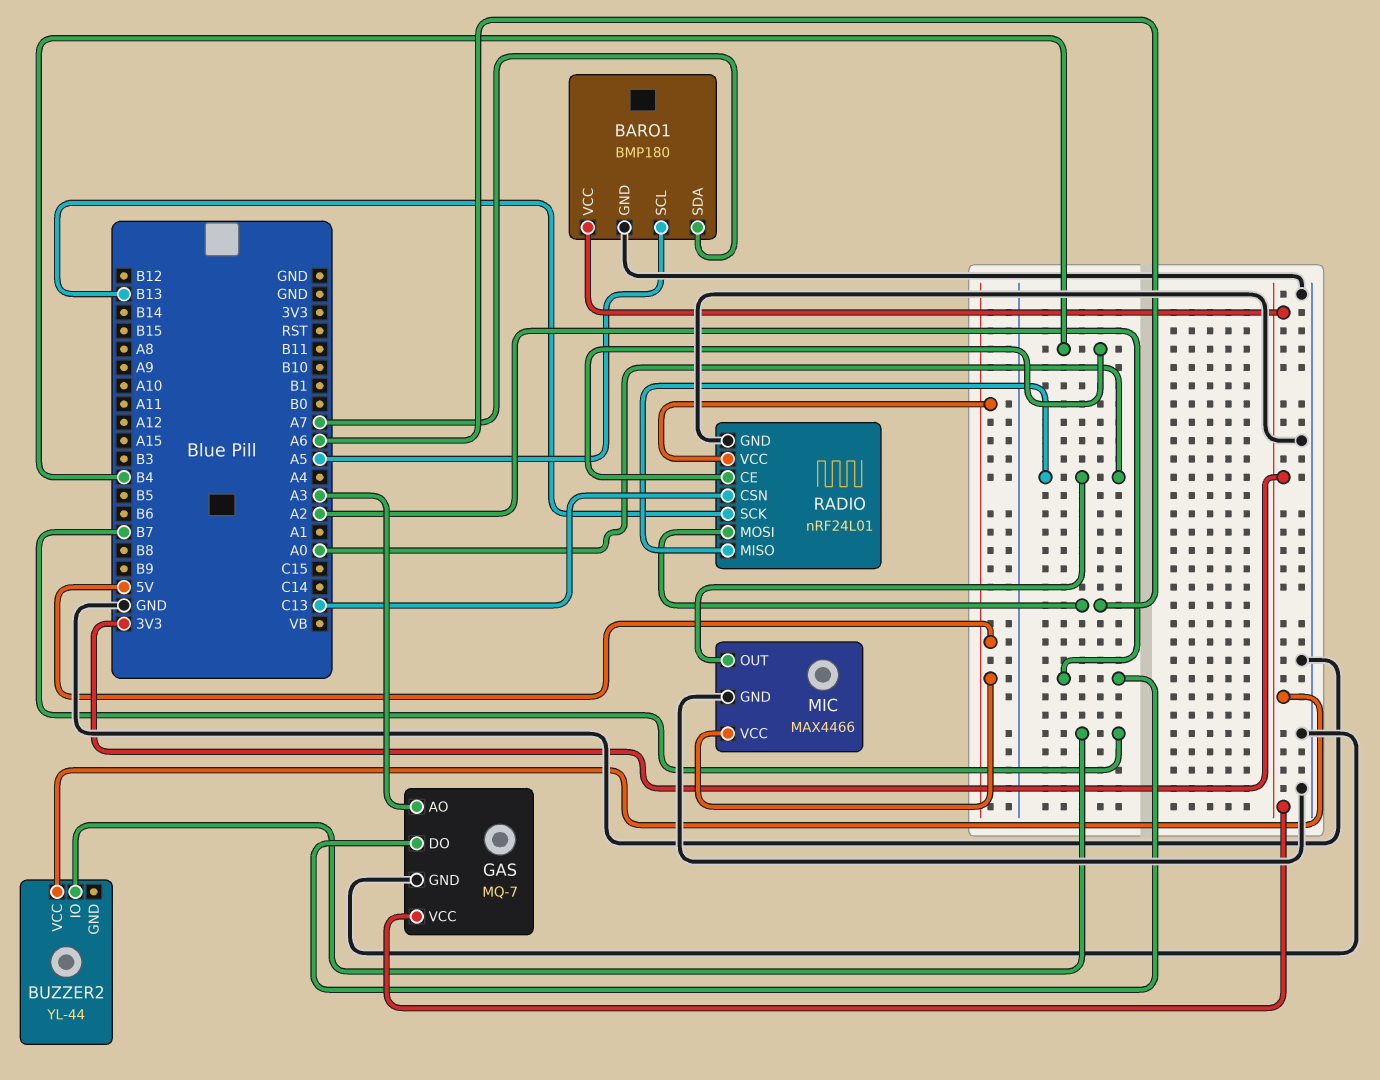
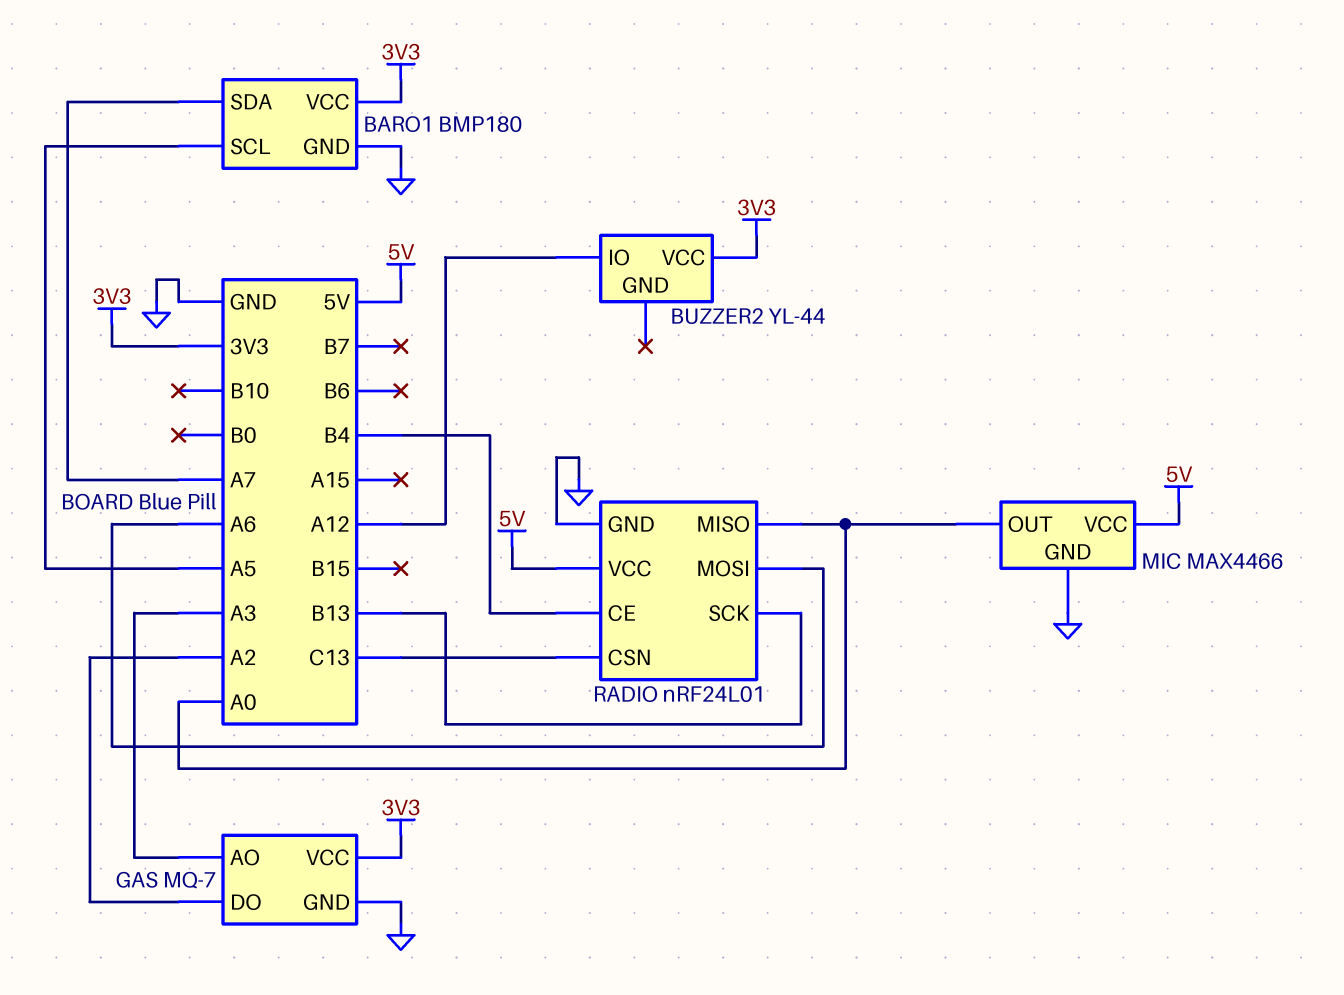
BUZZER2 pin IO: B7 -> A12

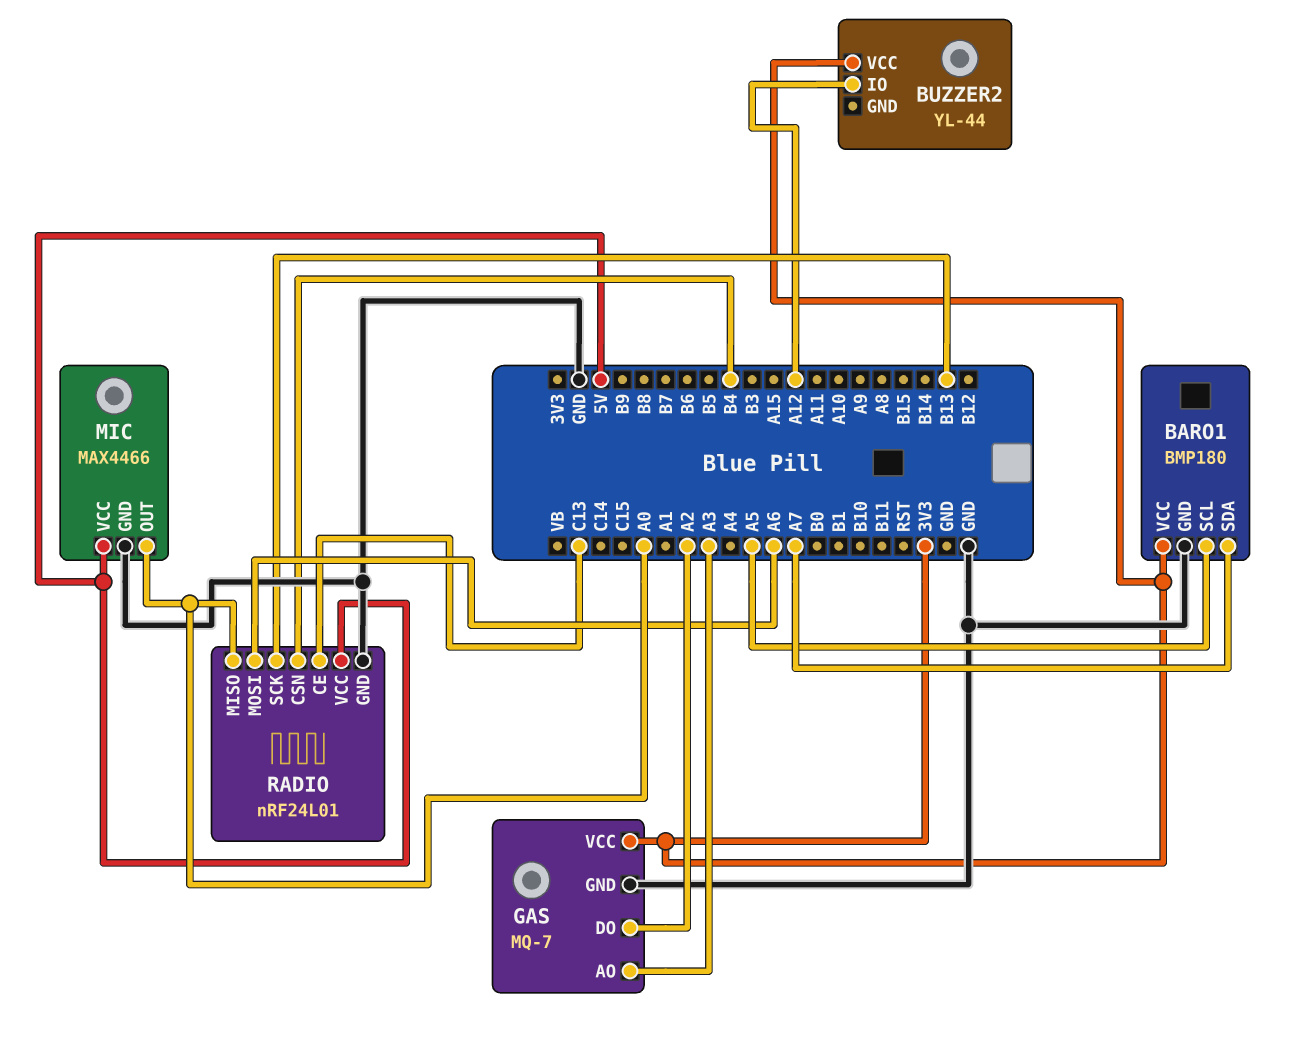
RADIO pin CE: B4 -> C13
RADIO pin CSN: C13 -> B4

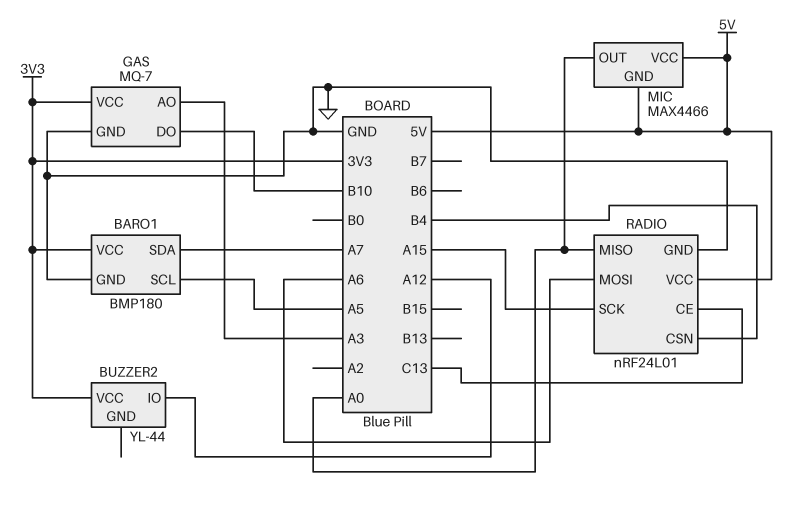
GAS pin DO: A2 -> B10
MIC pin GND: GND -> 5V
RADIO pin SCK: B13 -> A15

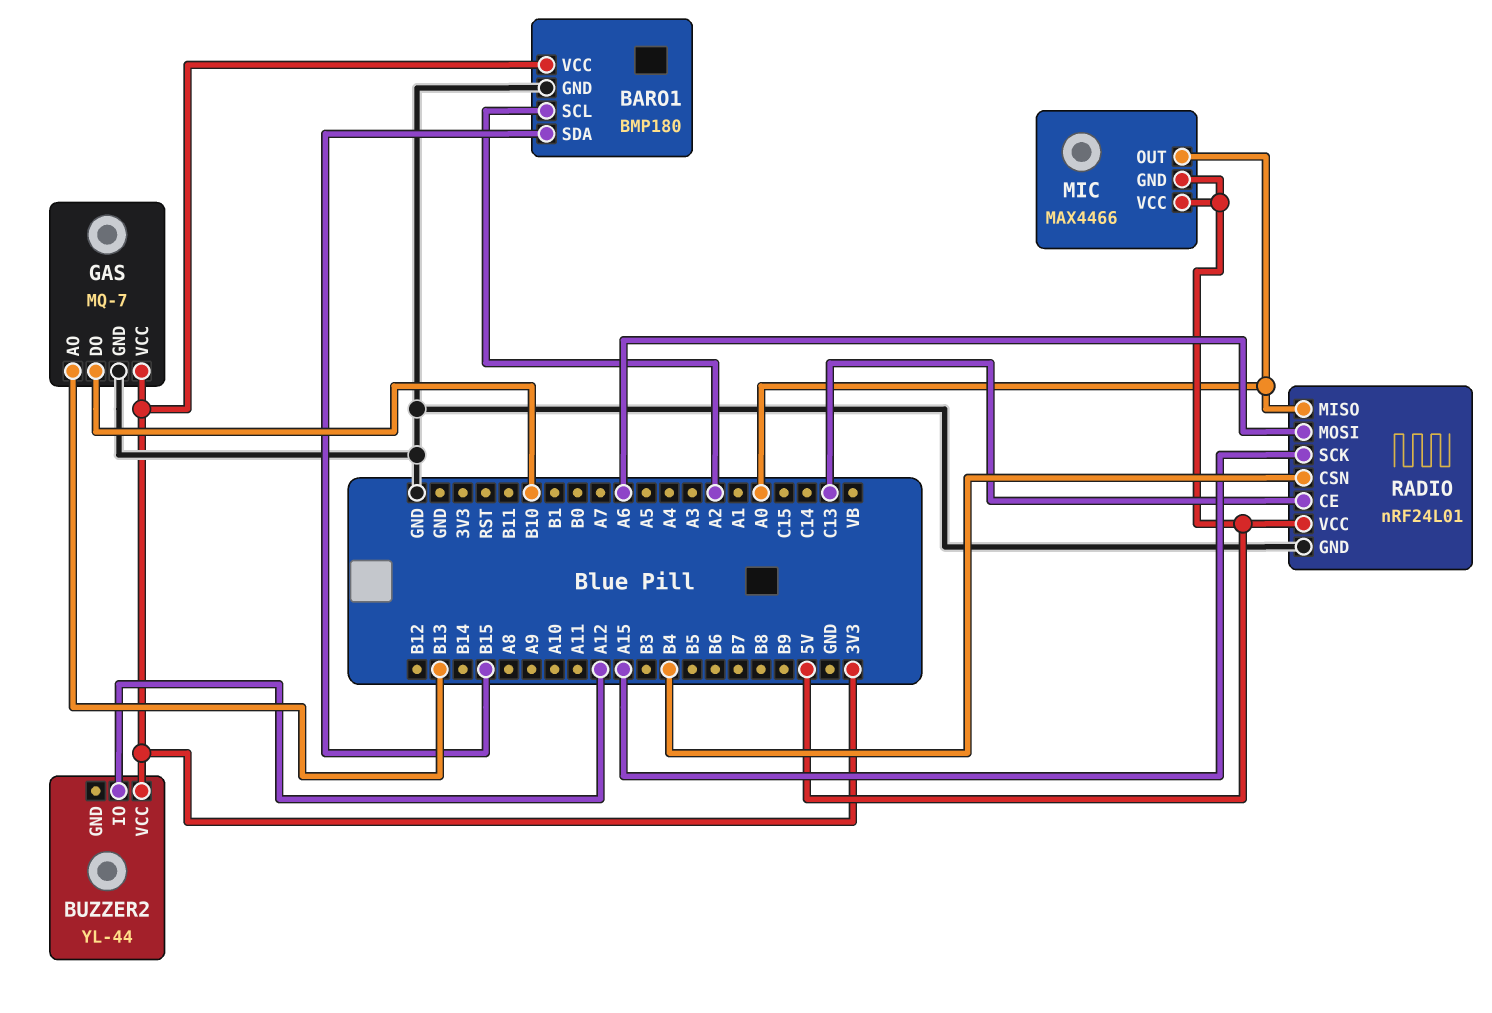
BARO1 pin SCL: A5 -> A2
BARO1 pin SDA: A7 -> B15
GAS pin AO: A3 -> B13

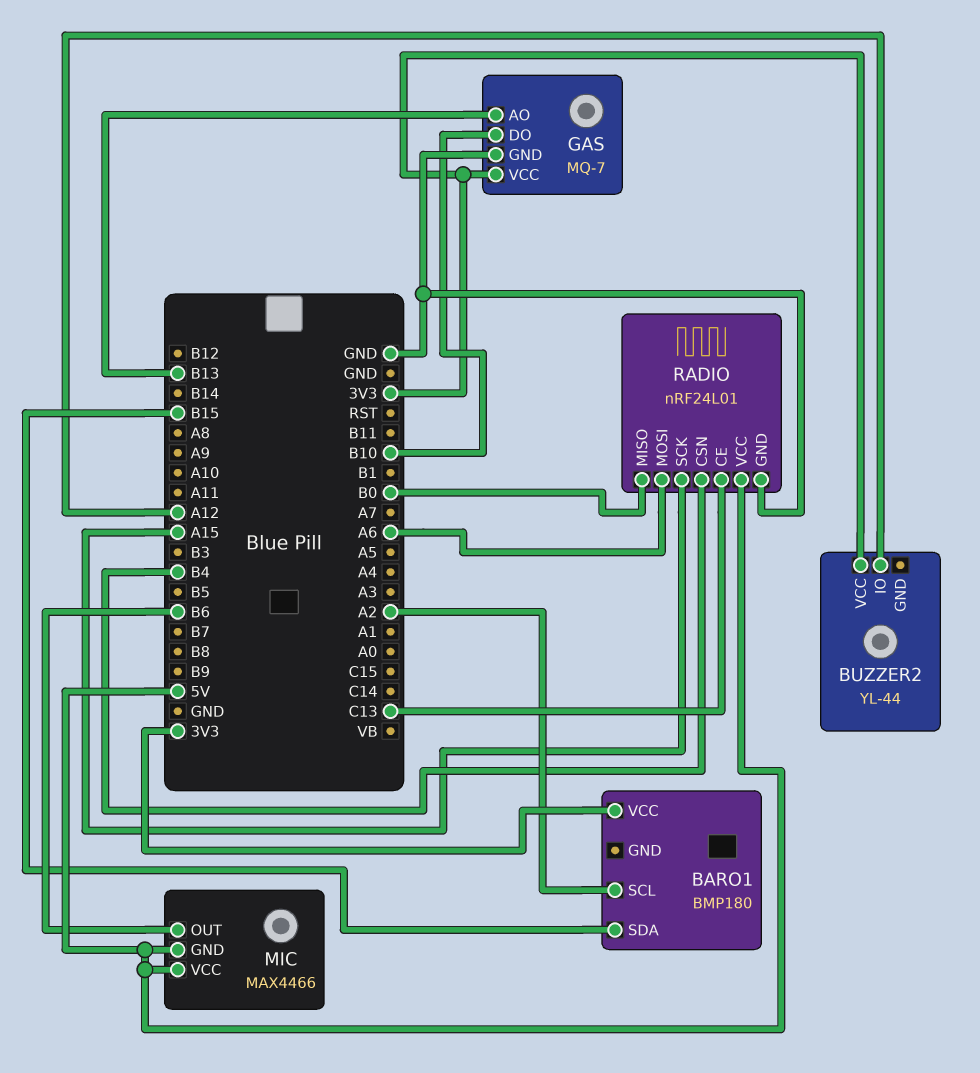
BARO1 pin GND: GND -> none
MIC pin OUT: A0 -> B6
RADIO pin MISO: A0 -> B0

